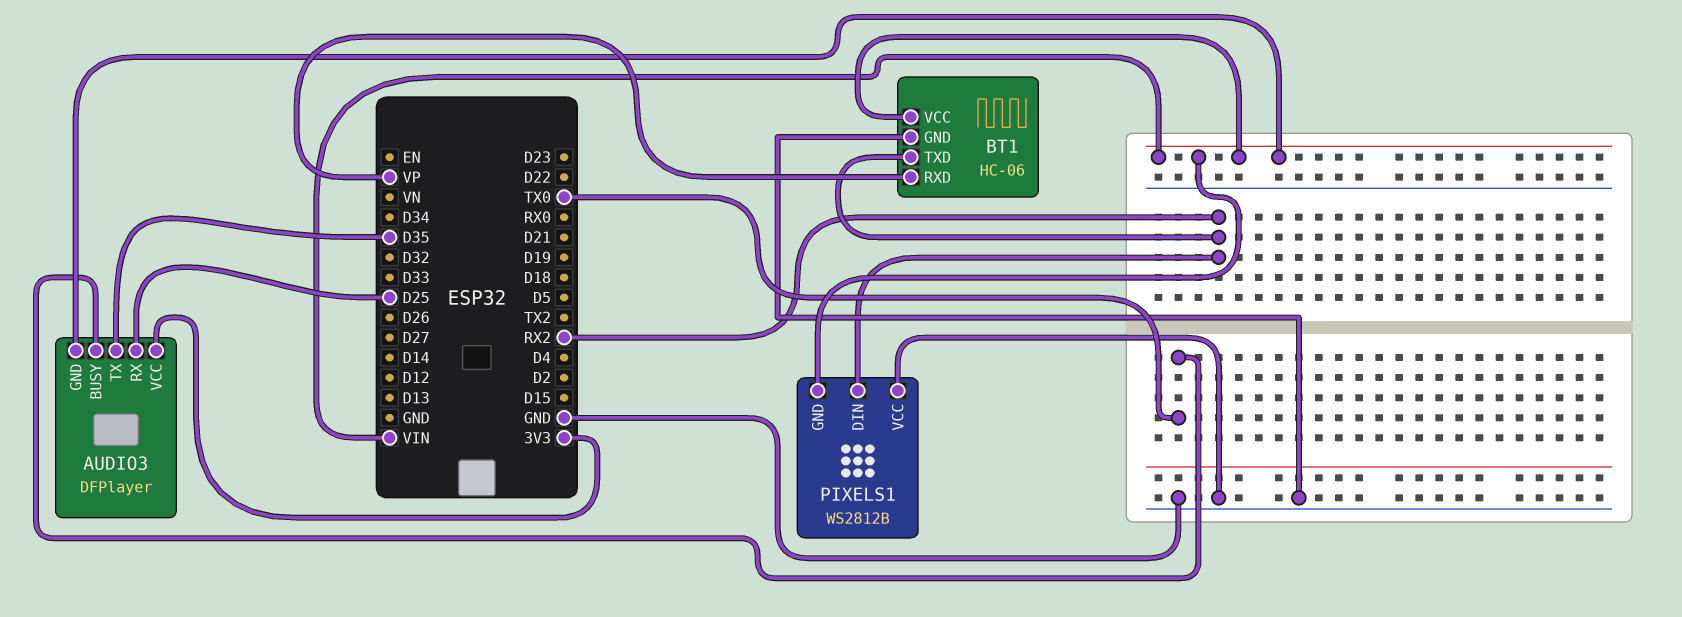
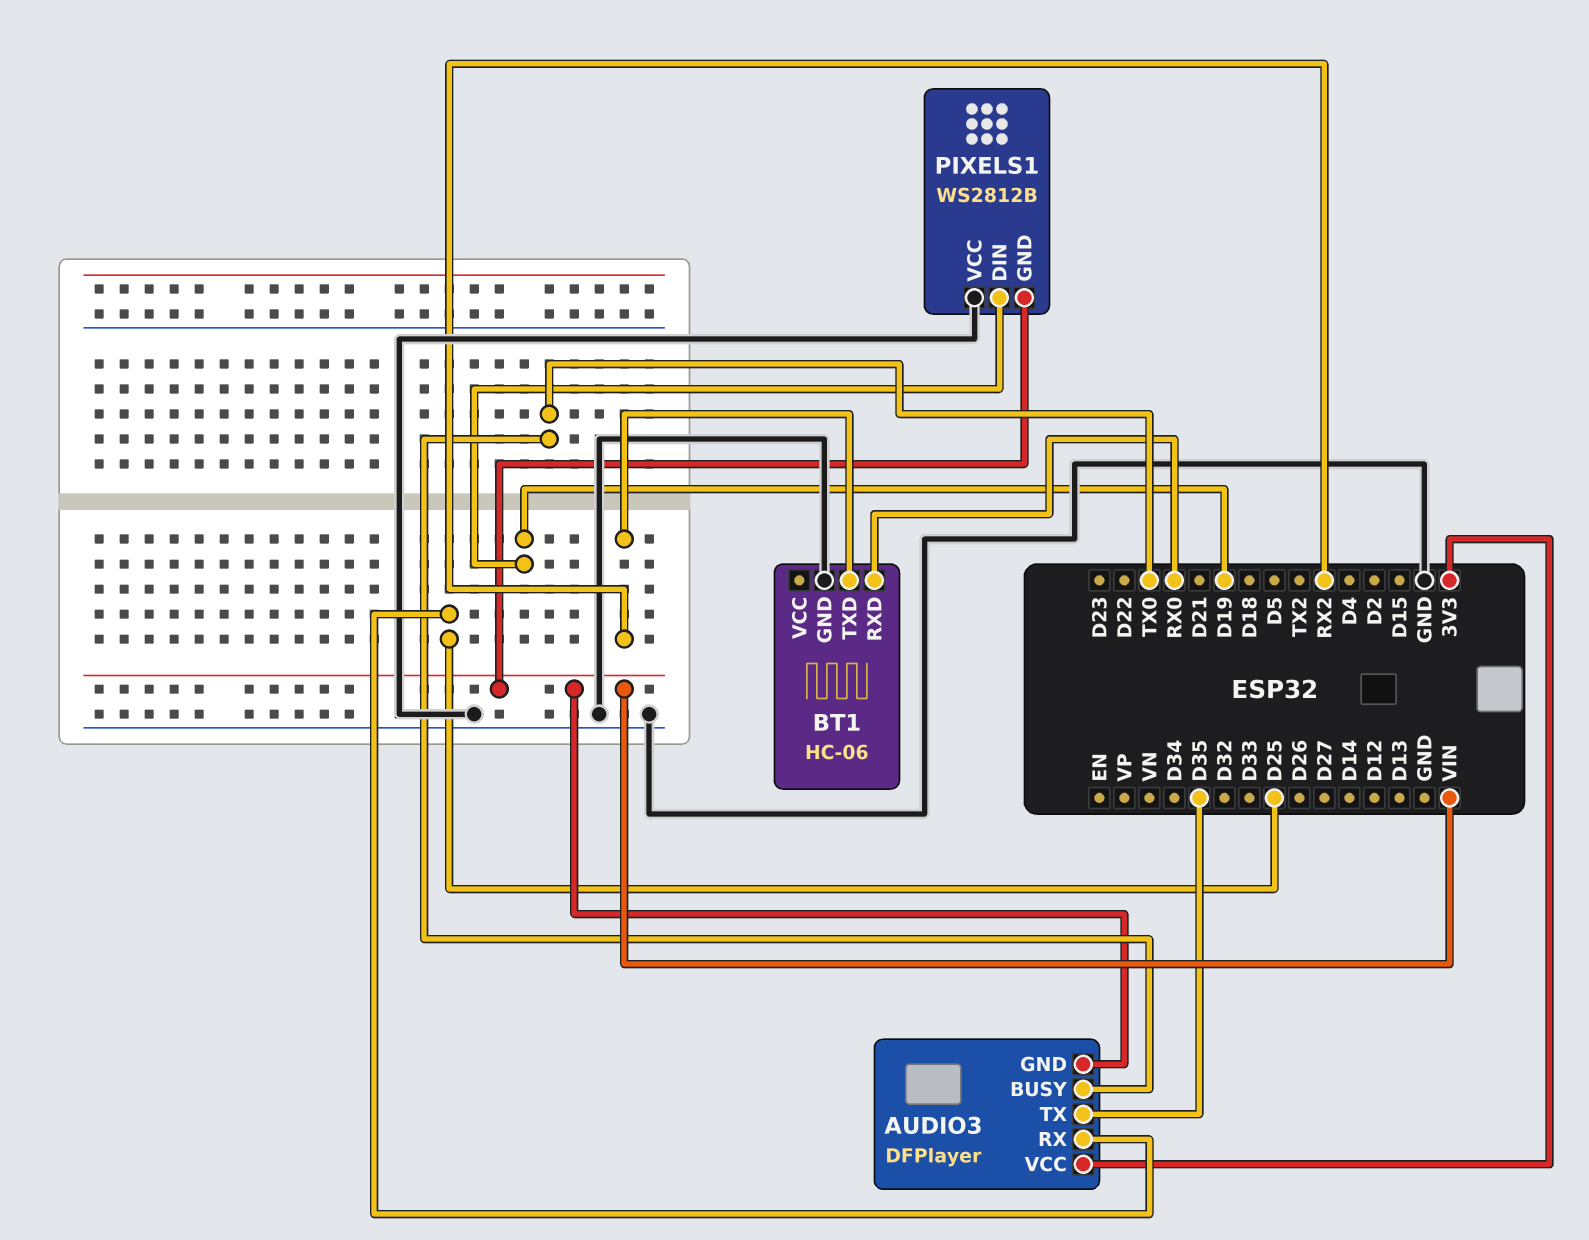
BT1 pin RXD: VP -> RX0
BT1 pin VCC: VIN -> none
PIXELS1 pin DIN: RX2 -> D19

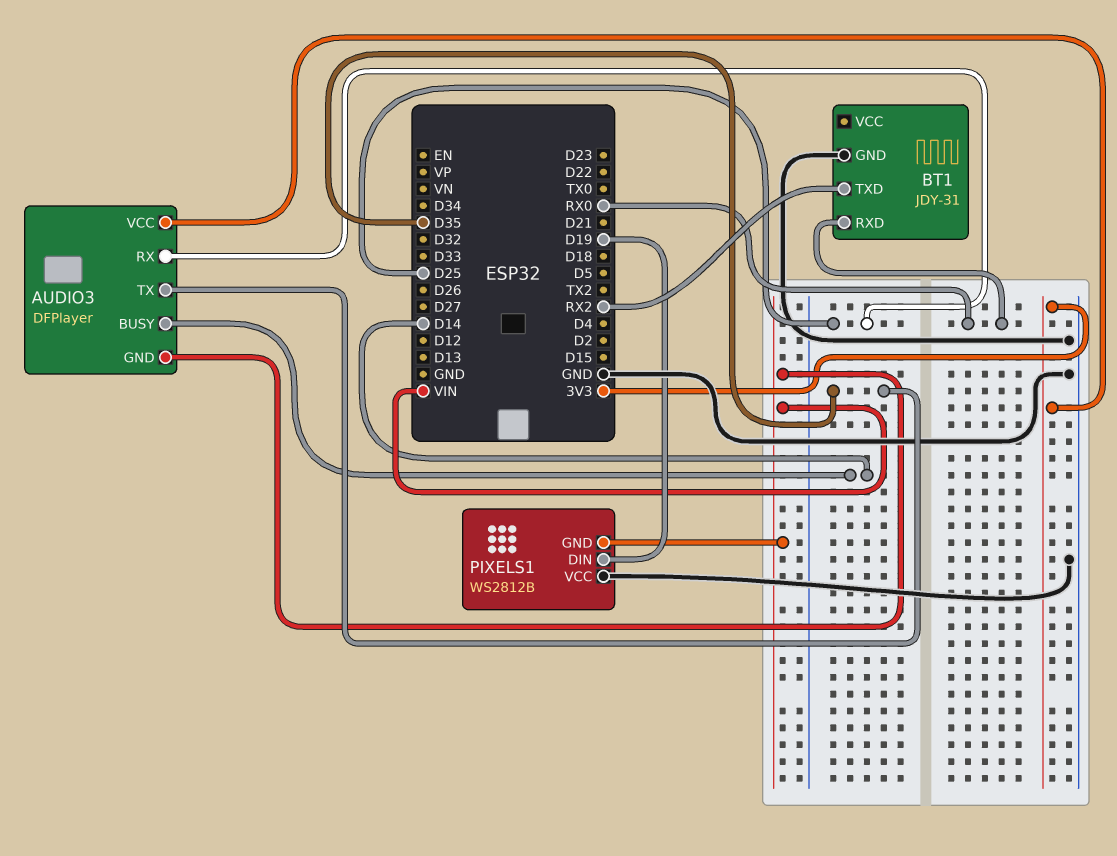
AUDIO3 pin BUSY: TX0 -> D14
BT1: HC-06 -> JDY-31

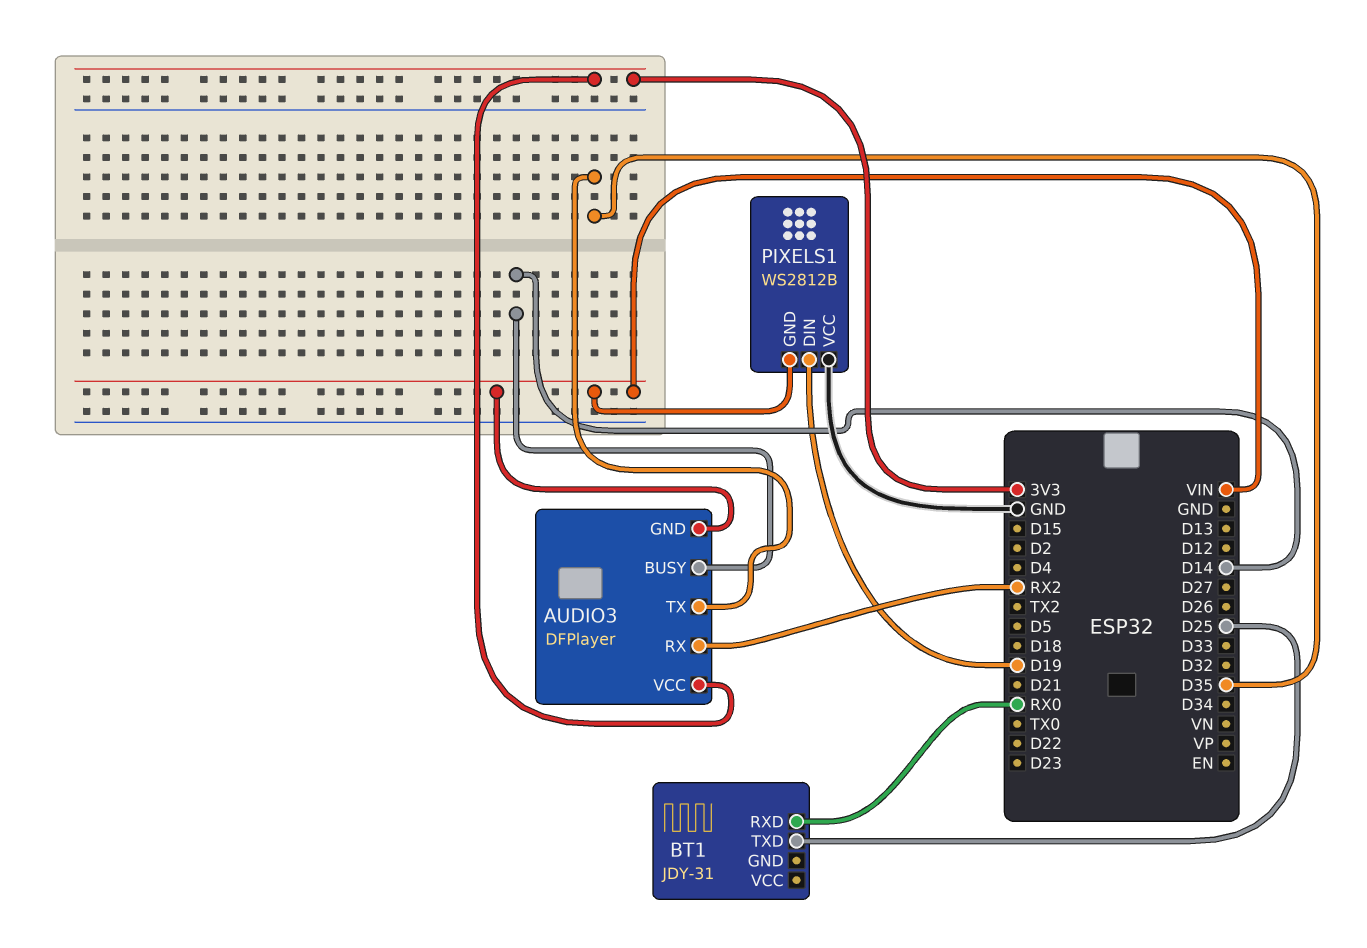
AUDIO3 pin RX: D25 -> RX2
BT1 pin GND: GND -> none
BT1 pin TXD: RX2 -> D25

